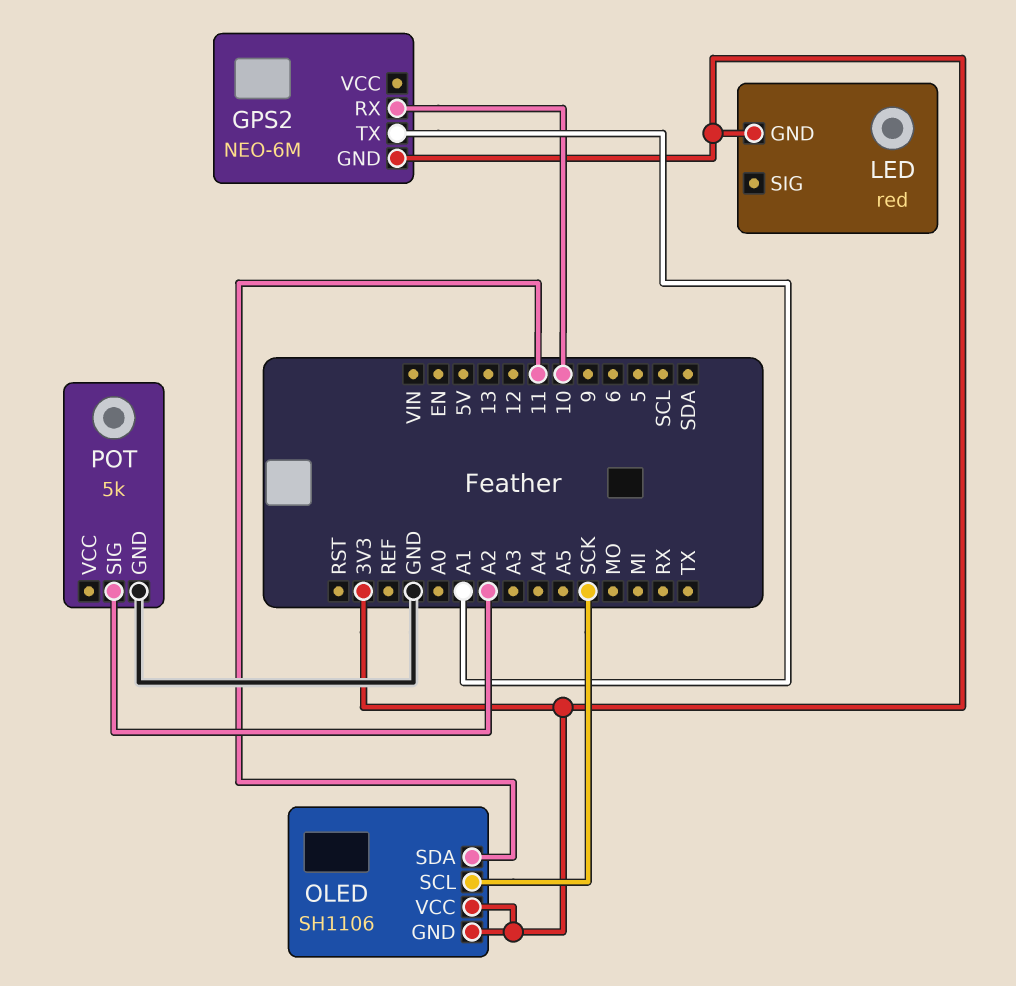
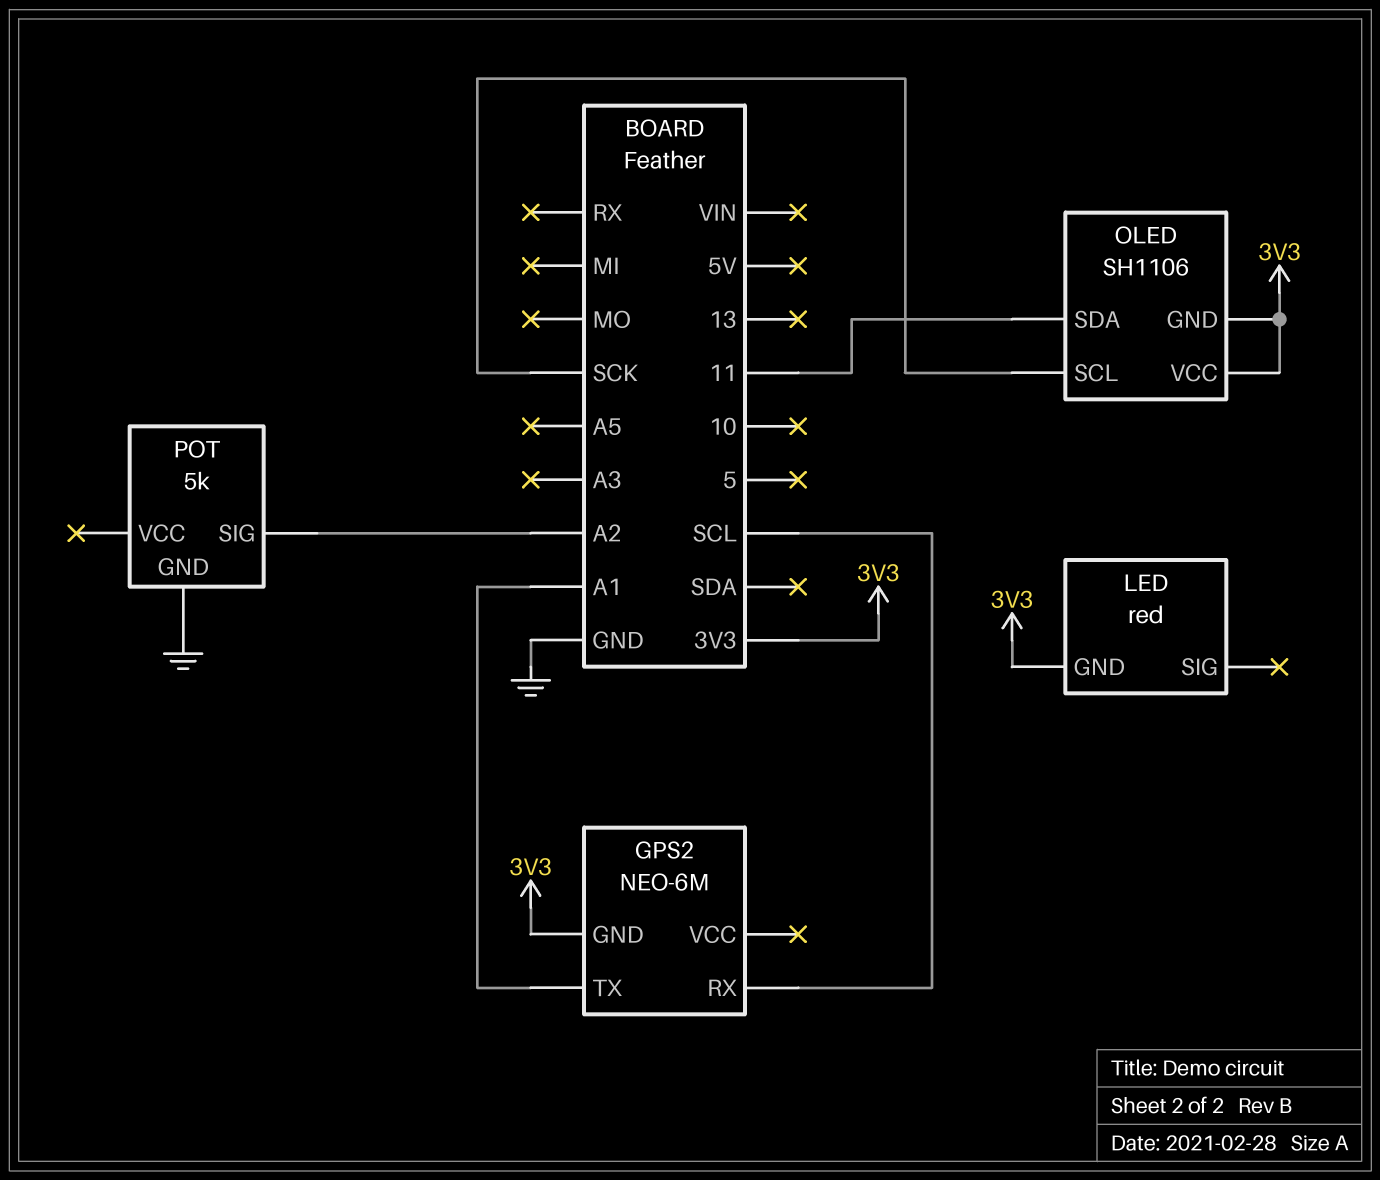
GPS2 pin RX: 10 -> SCL

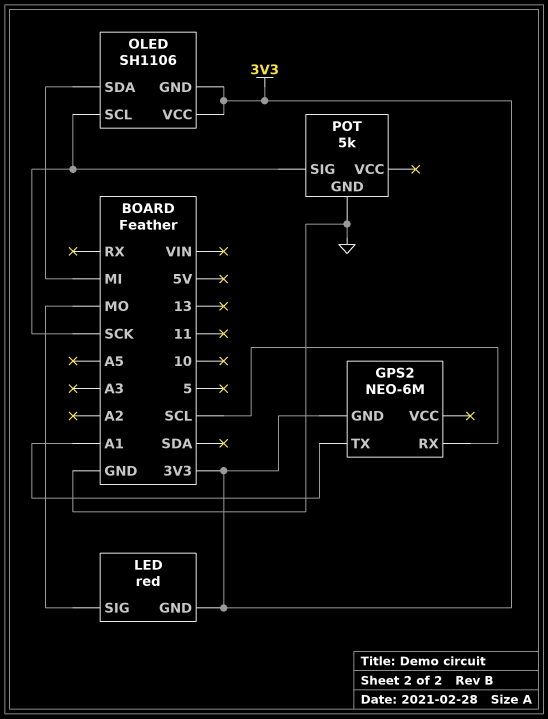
LED pin SIG: none -> MO
OLED pin SDA: 11 -> MI
POT pin SIG: A2 -> SCK

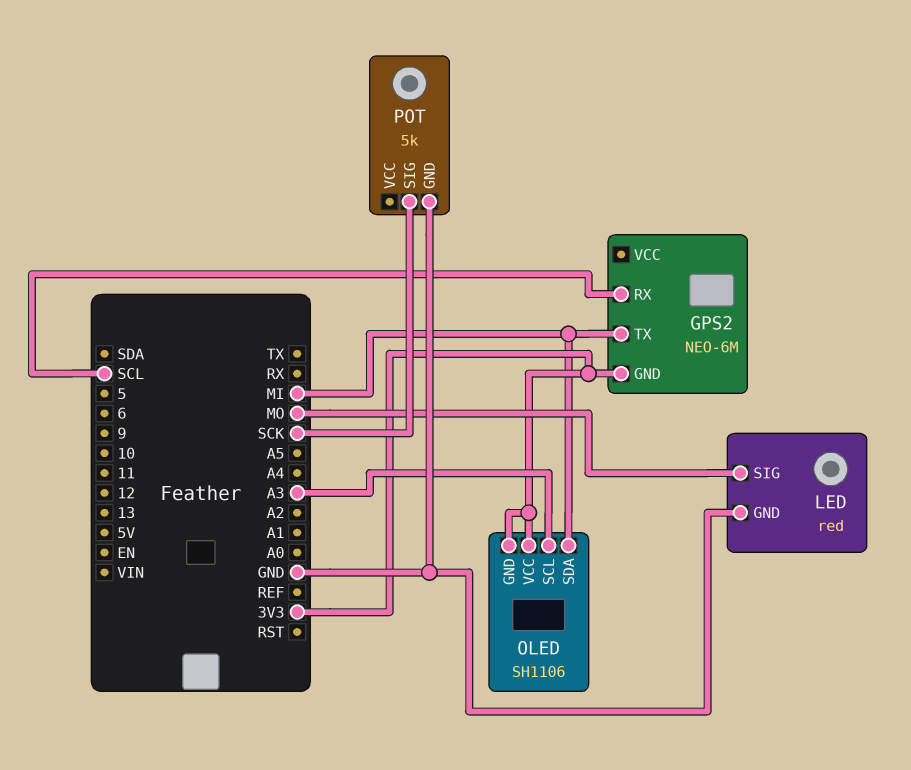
GPS2 pin TX: A1 -> MI
LED pin GND: 3V3 -> GND
OLED pin SCL: SCK -> A3

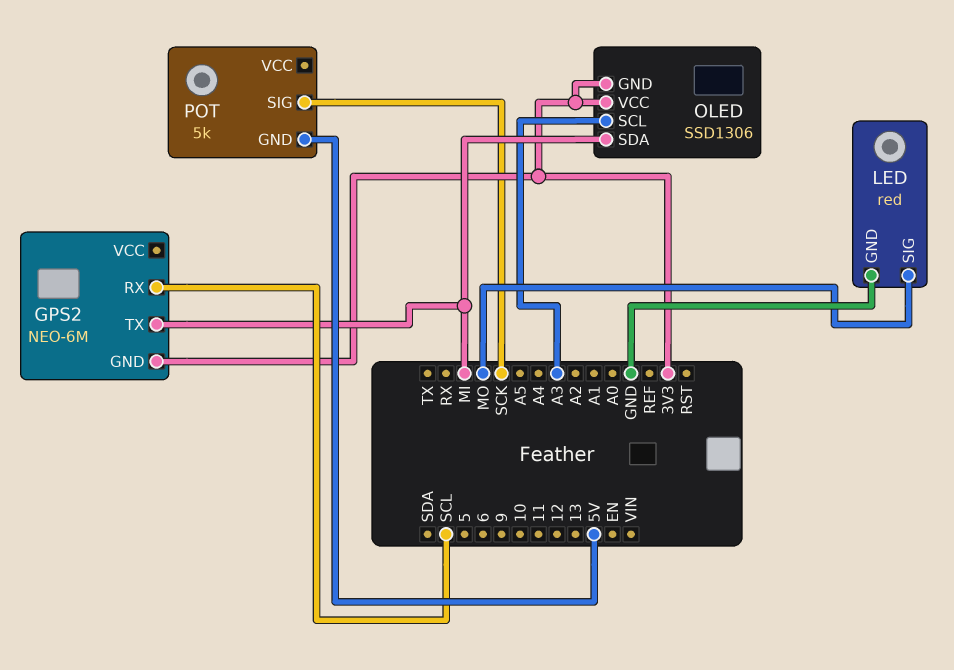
OLED: SH1106 -> SSD1306
POT pin GND: GND -> 5V

